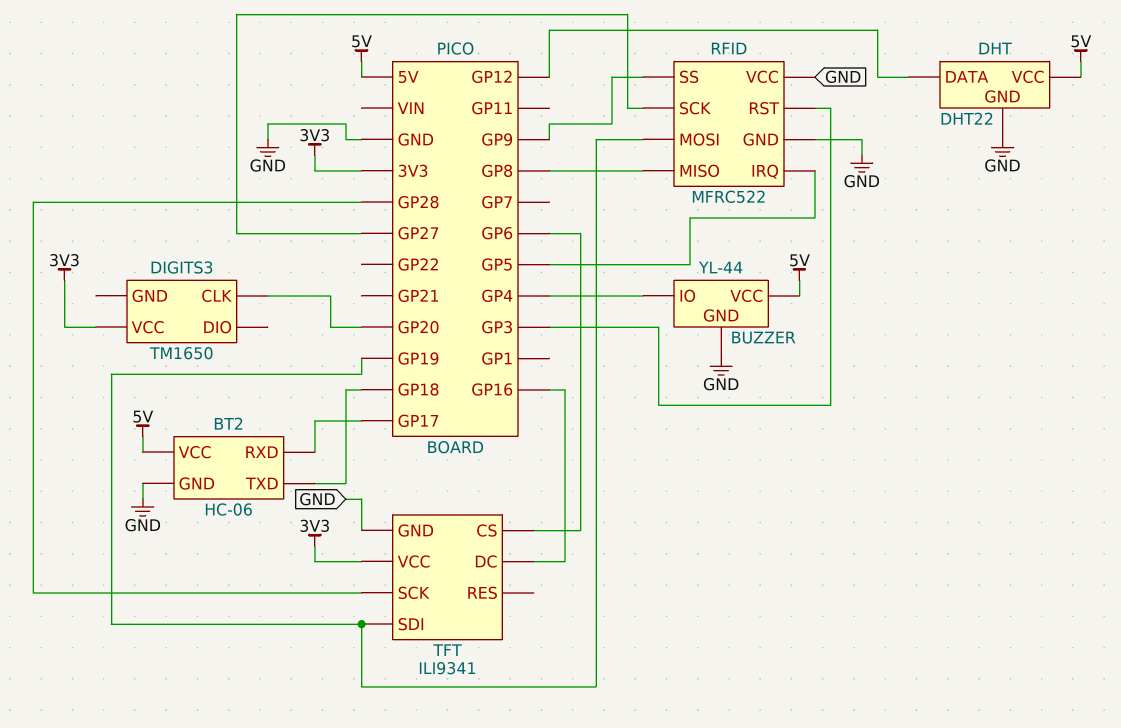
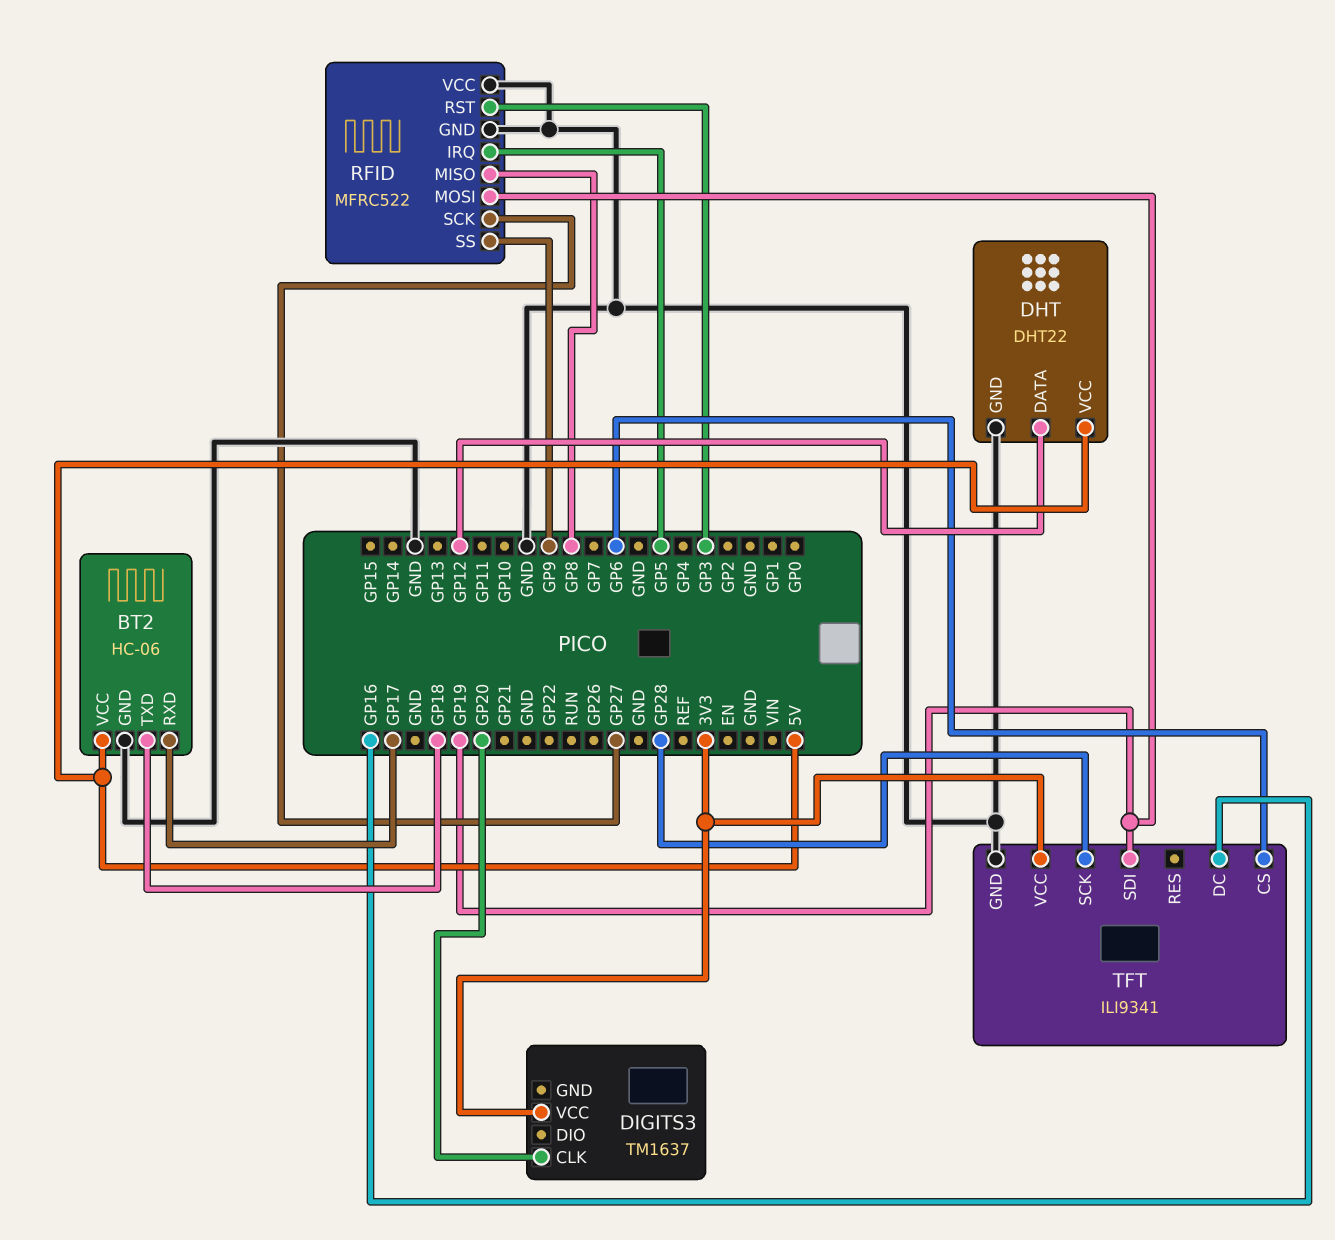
BUZZER: YL-44 -> none
BUZZER pin GND: GND -> none
BUZZER pin IO: GP4 -> none
BUZZER pin VCC: 5V -> none
DIGITS3: TM1650 -> TM1637

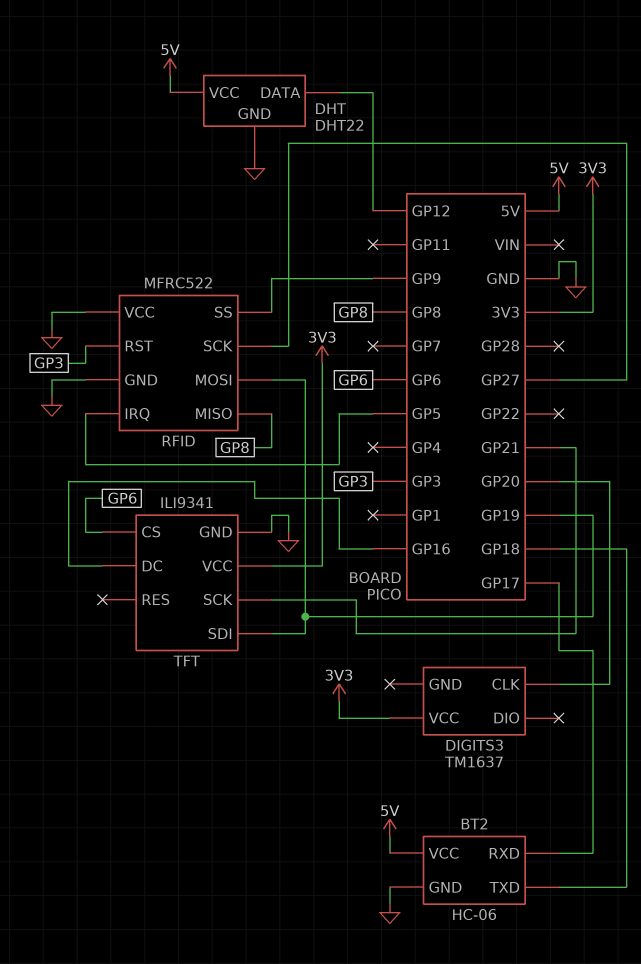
TFT pin SCK: GP28 -> GP21

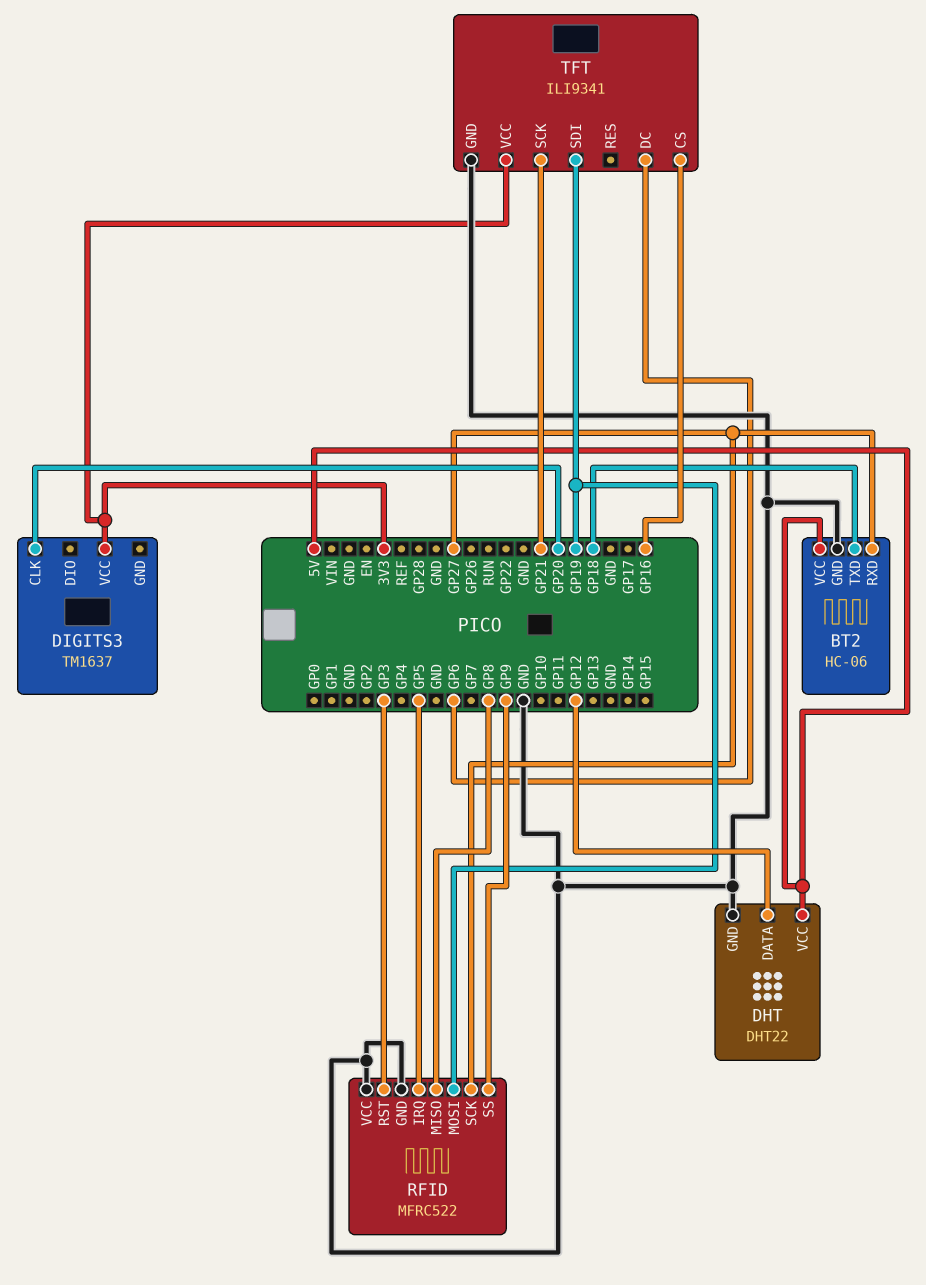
BT2 pin RXD: GP17 -> GP27
TFT pin CS: GP6 -> GP16
TFT pin DC: GP16 -> GP6

